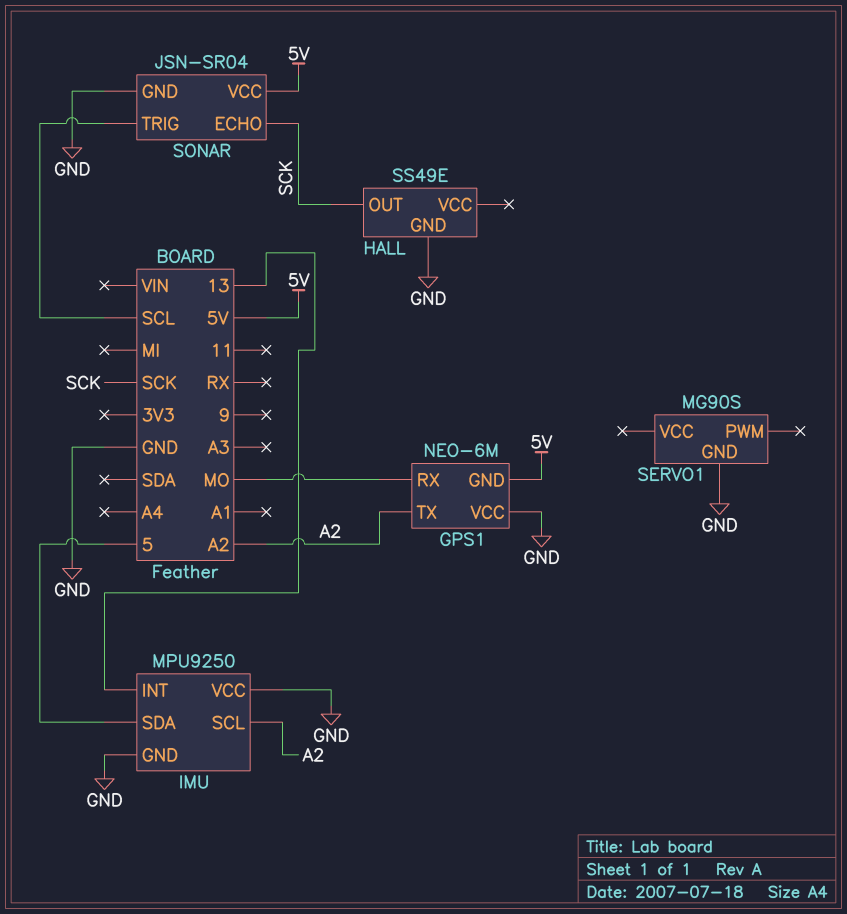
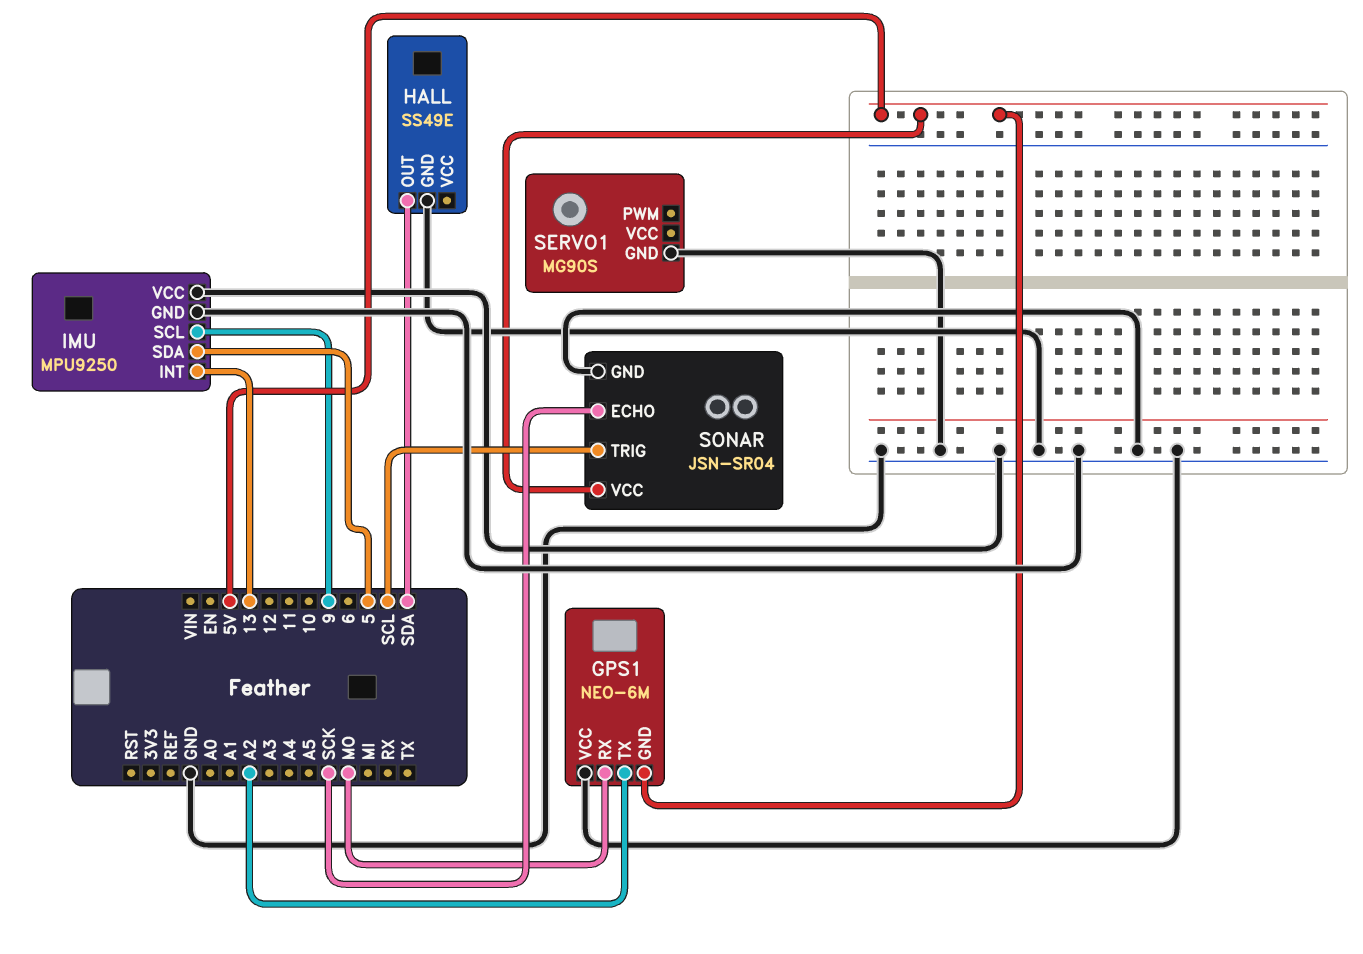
HALL pin OUT: SCK -> SDA
IMU pin SCL: A2 -> 9

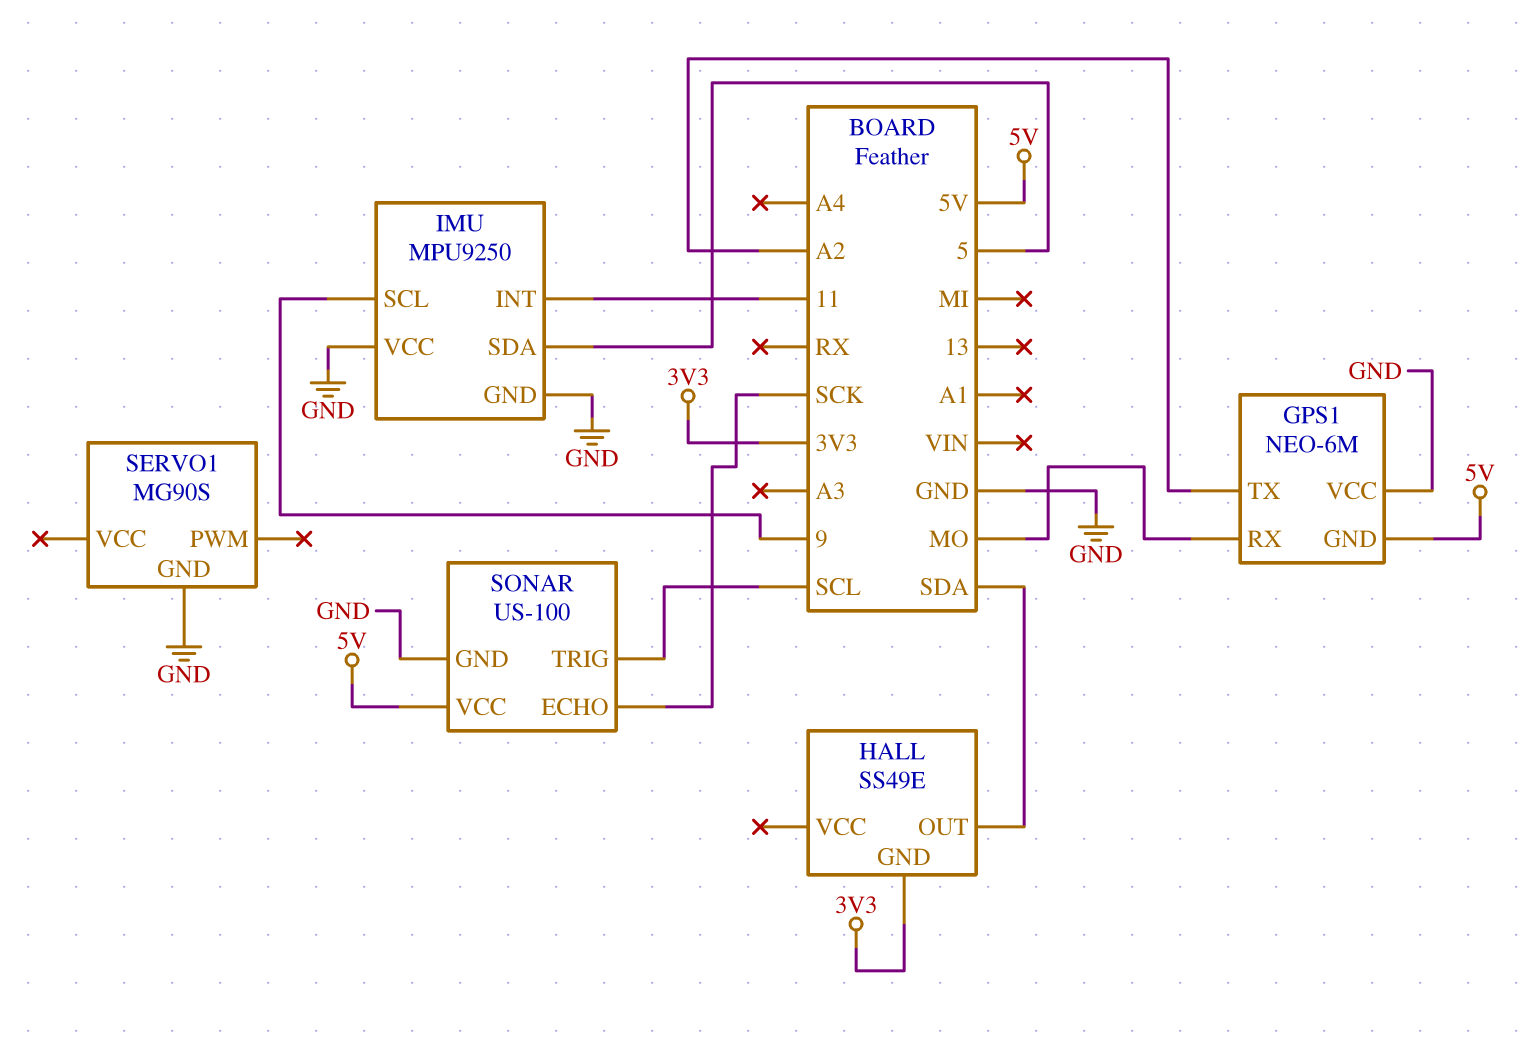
HALL pin GND: GND -> 3V3
IMU pin INT: 13 -> 11
SONAR: JSN-SR04 -> US-100

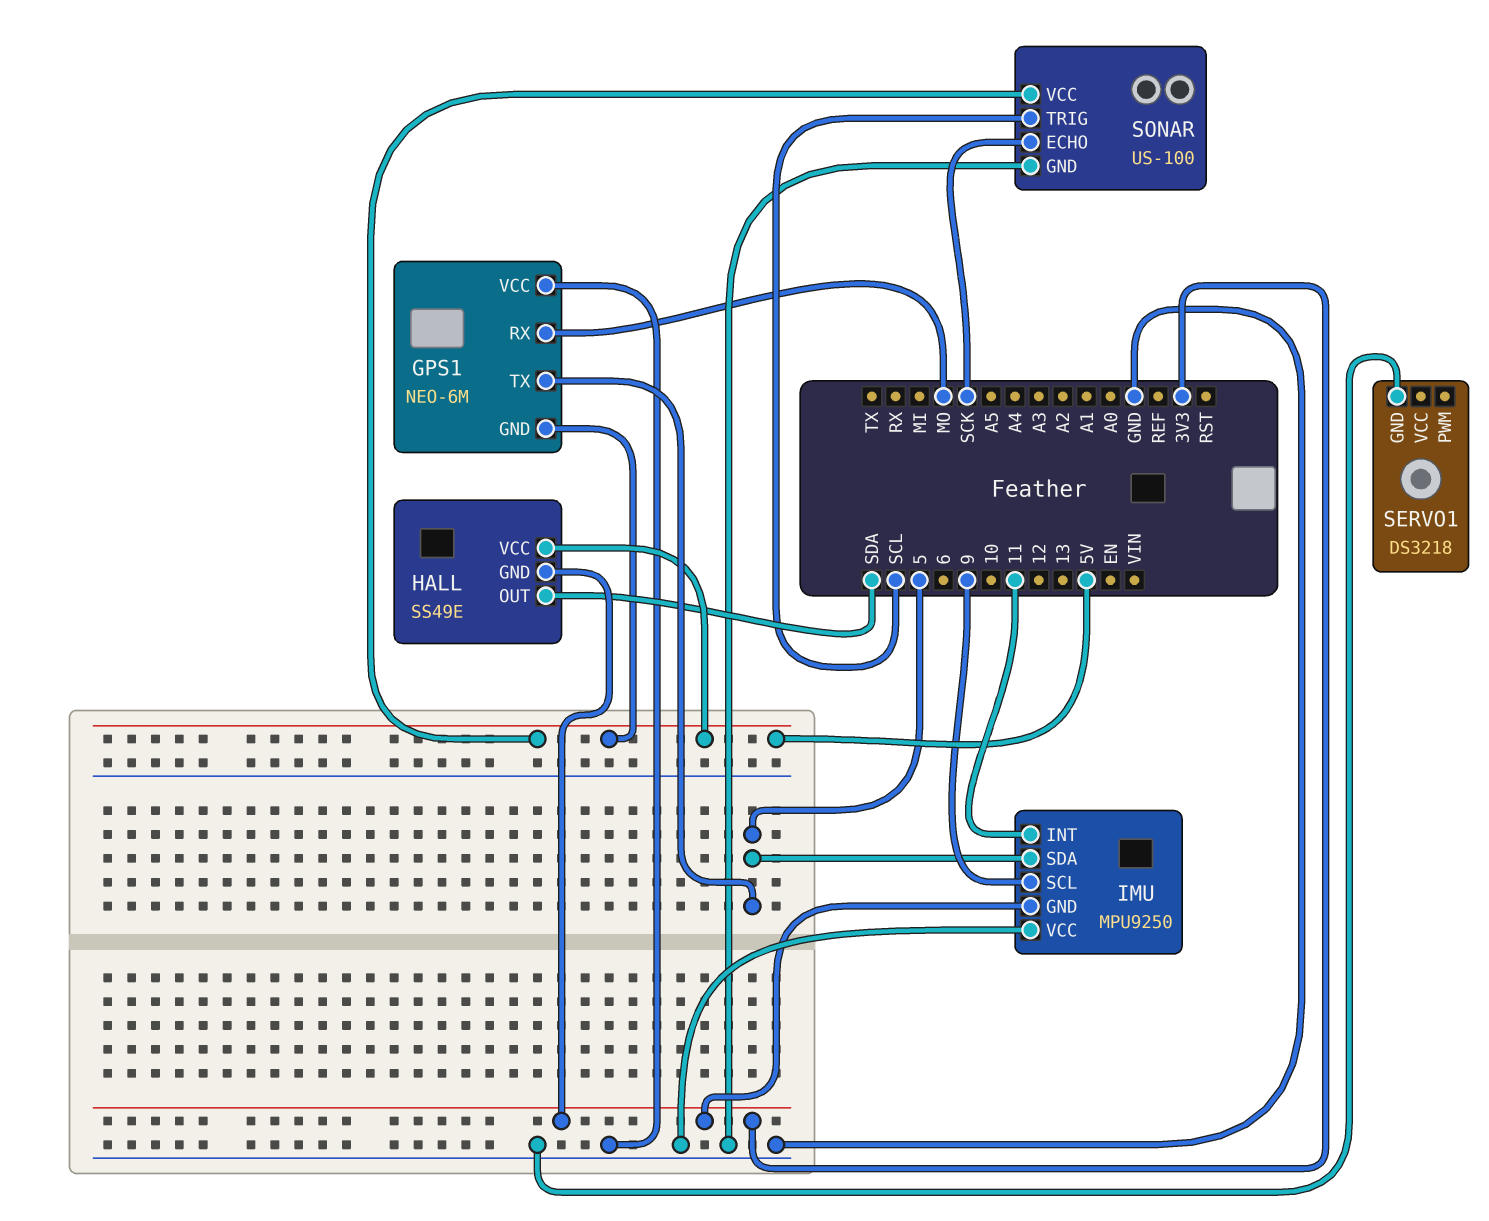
GPS1 pin TX: A2 -> 5
HALL pin VCC: none -> 5V
IMU pin GND: GND -> 3V3
SERVO1: MG90S -> DS3218

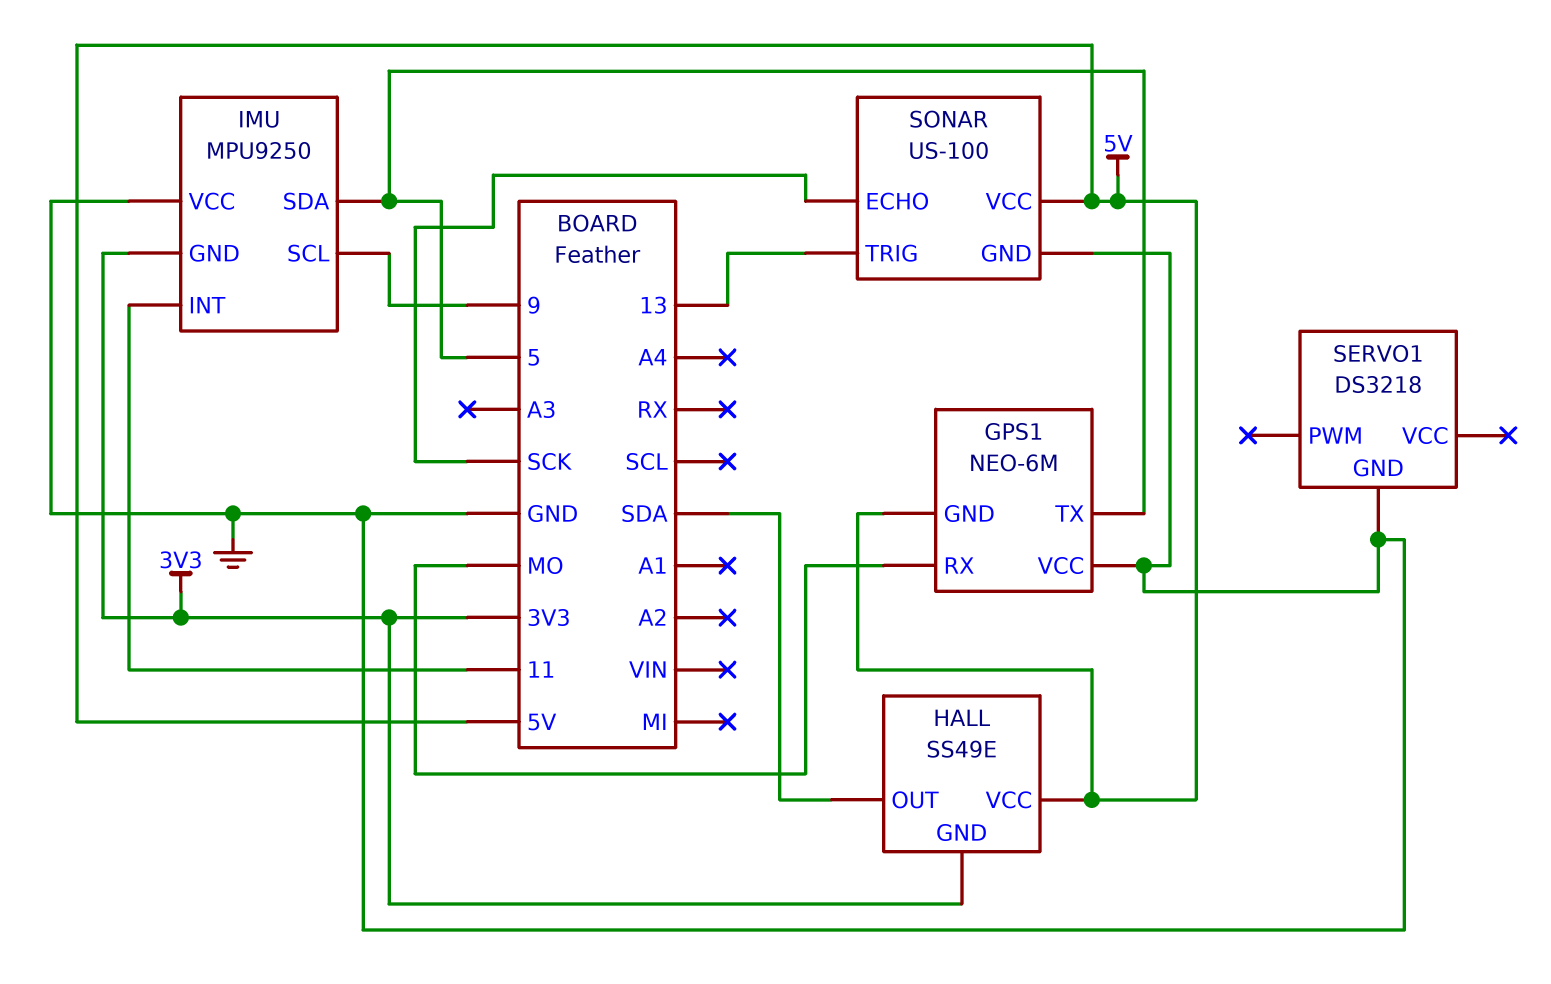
SONAR pin TRIG: SCL -> 13

